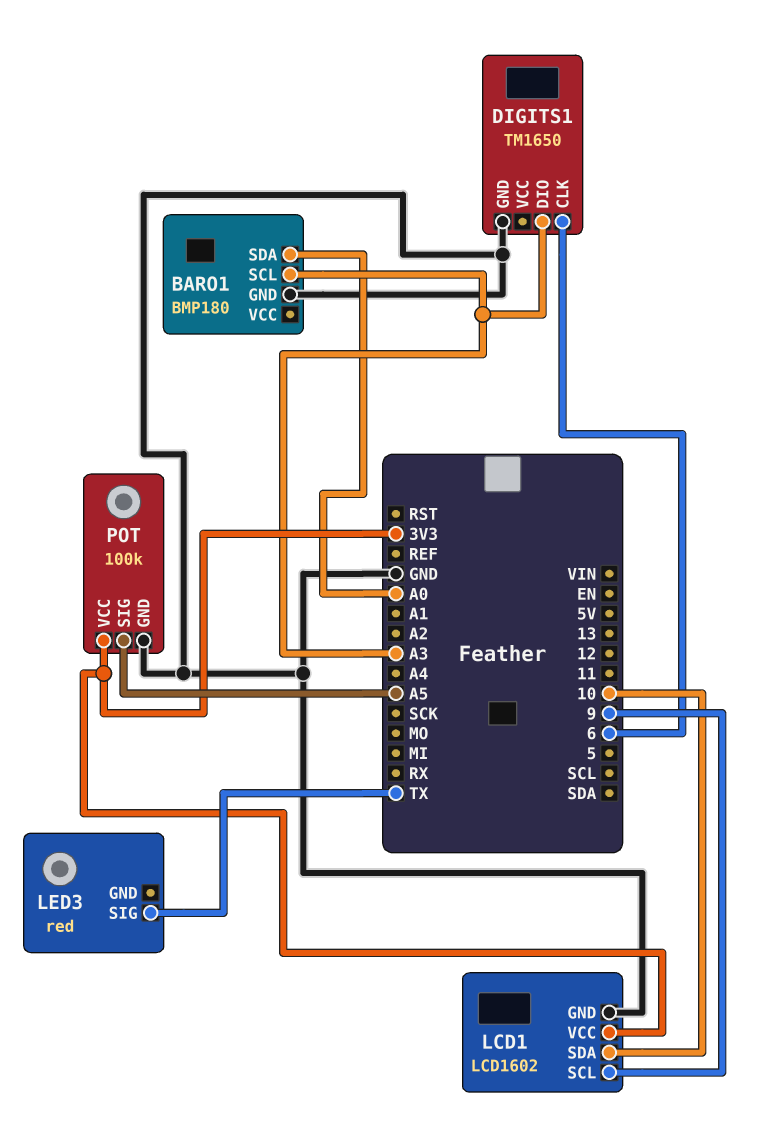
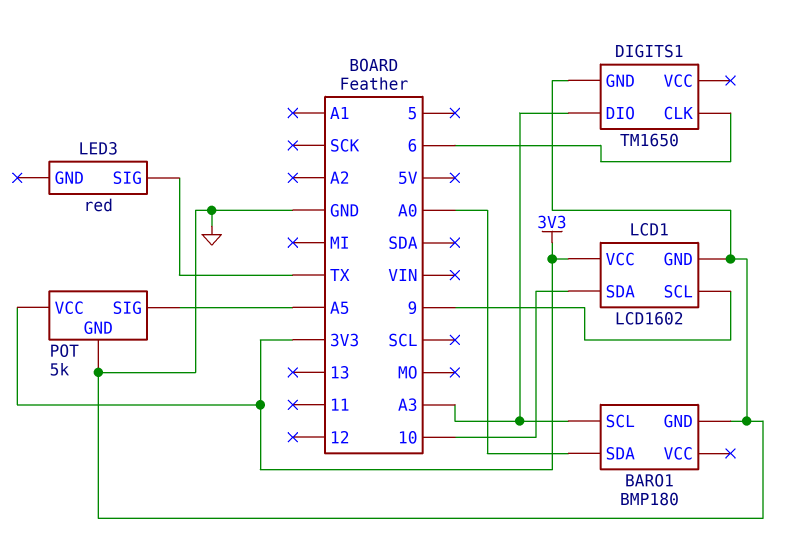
POT: 100k -> 5k

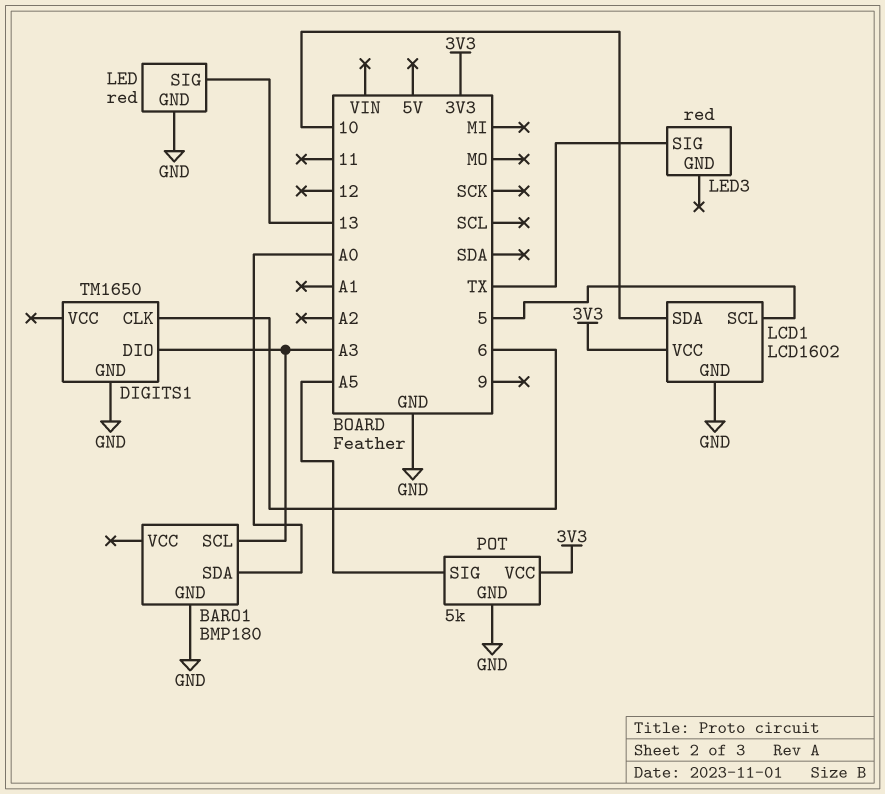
LCD1 pin SCL: 9 -> 5
LED: none -> red
LED pin GND: none -> GND
LED pin SIG: none -> 13

